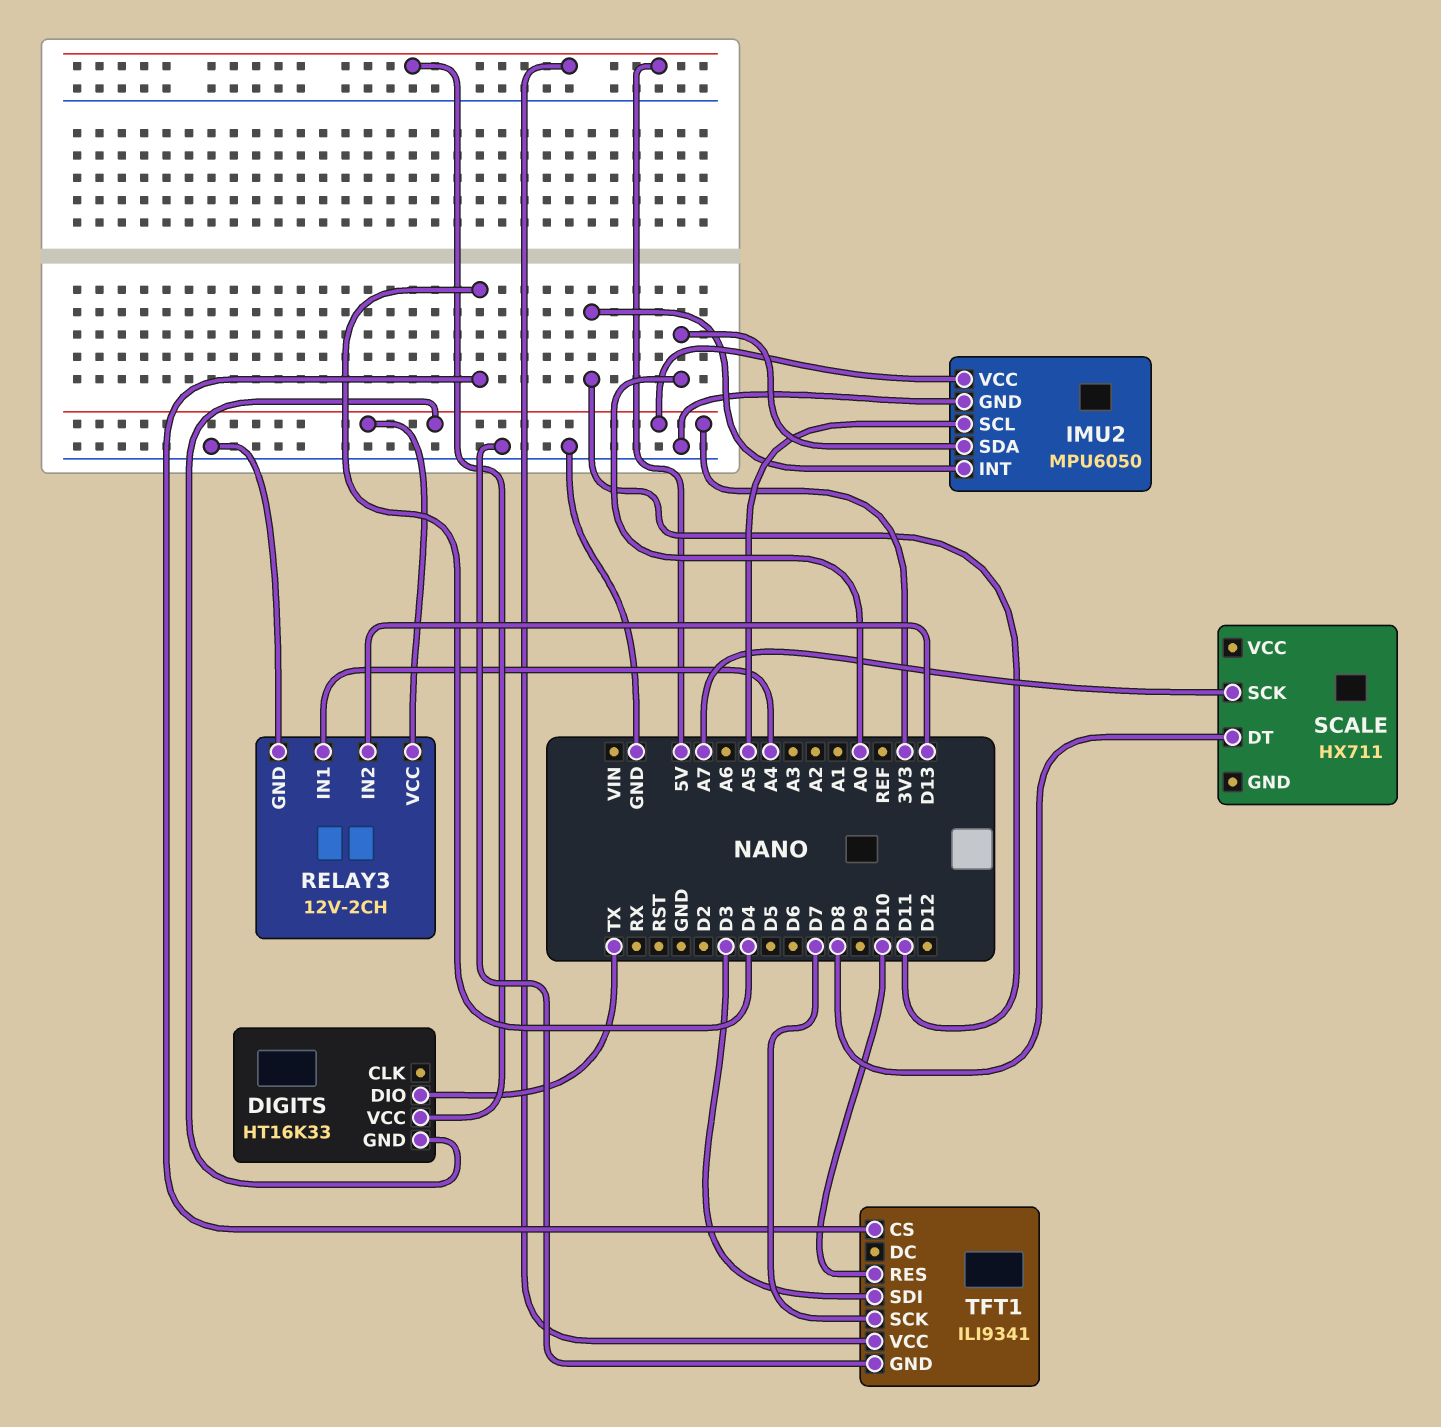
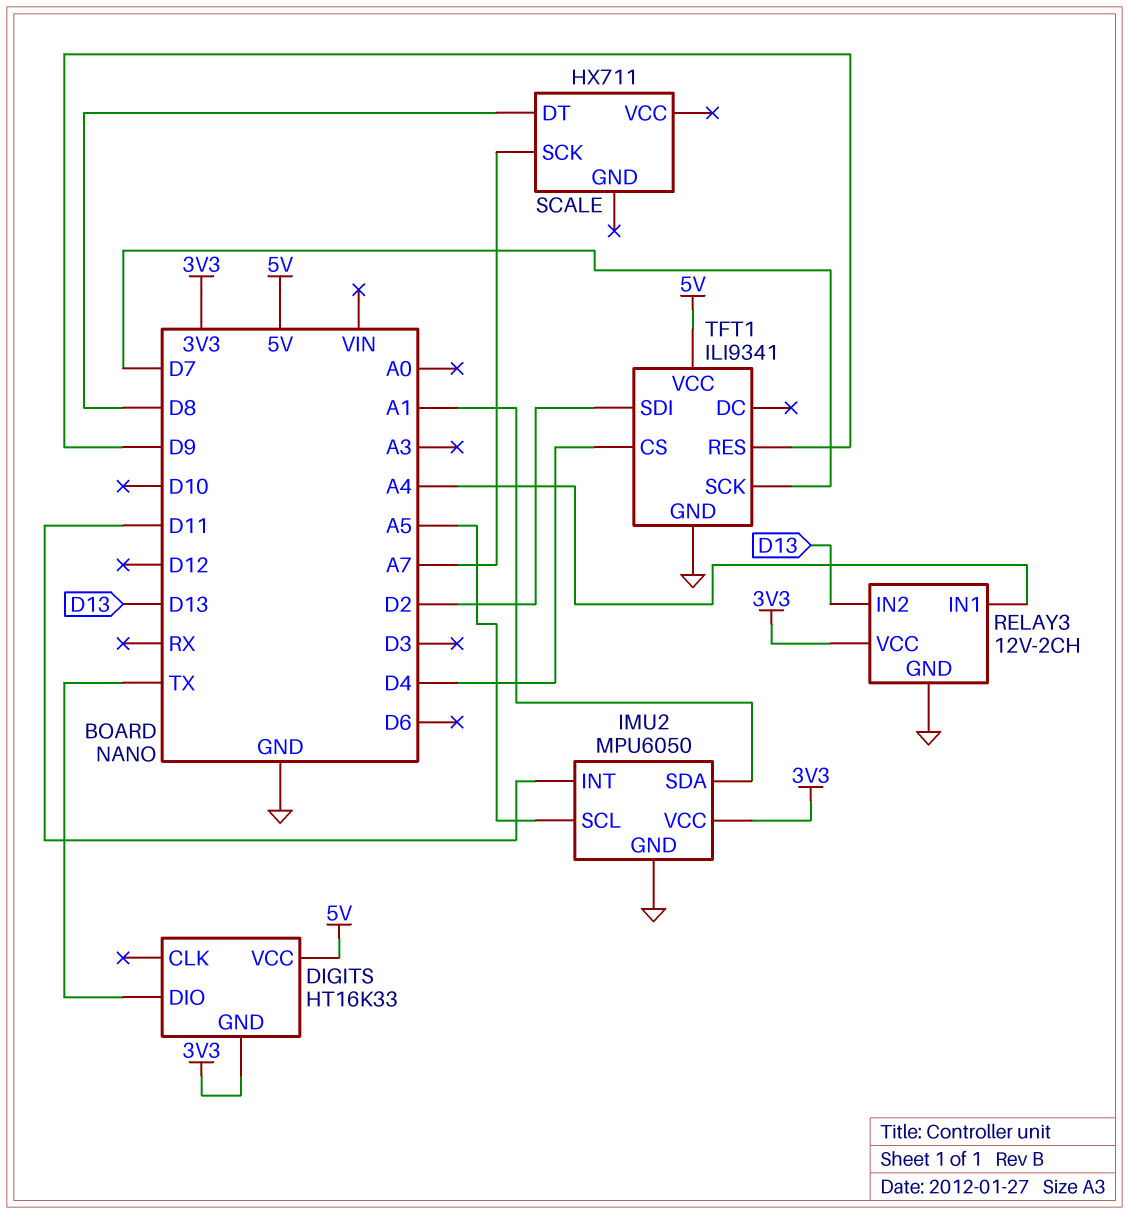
IMU2 pin SDA: A0 -> A1
TFT1 pin RES: D10 -> D9
TFT1 pin SDI: D3 -> D2

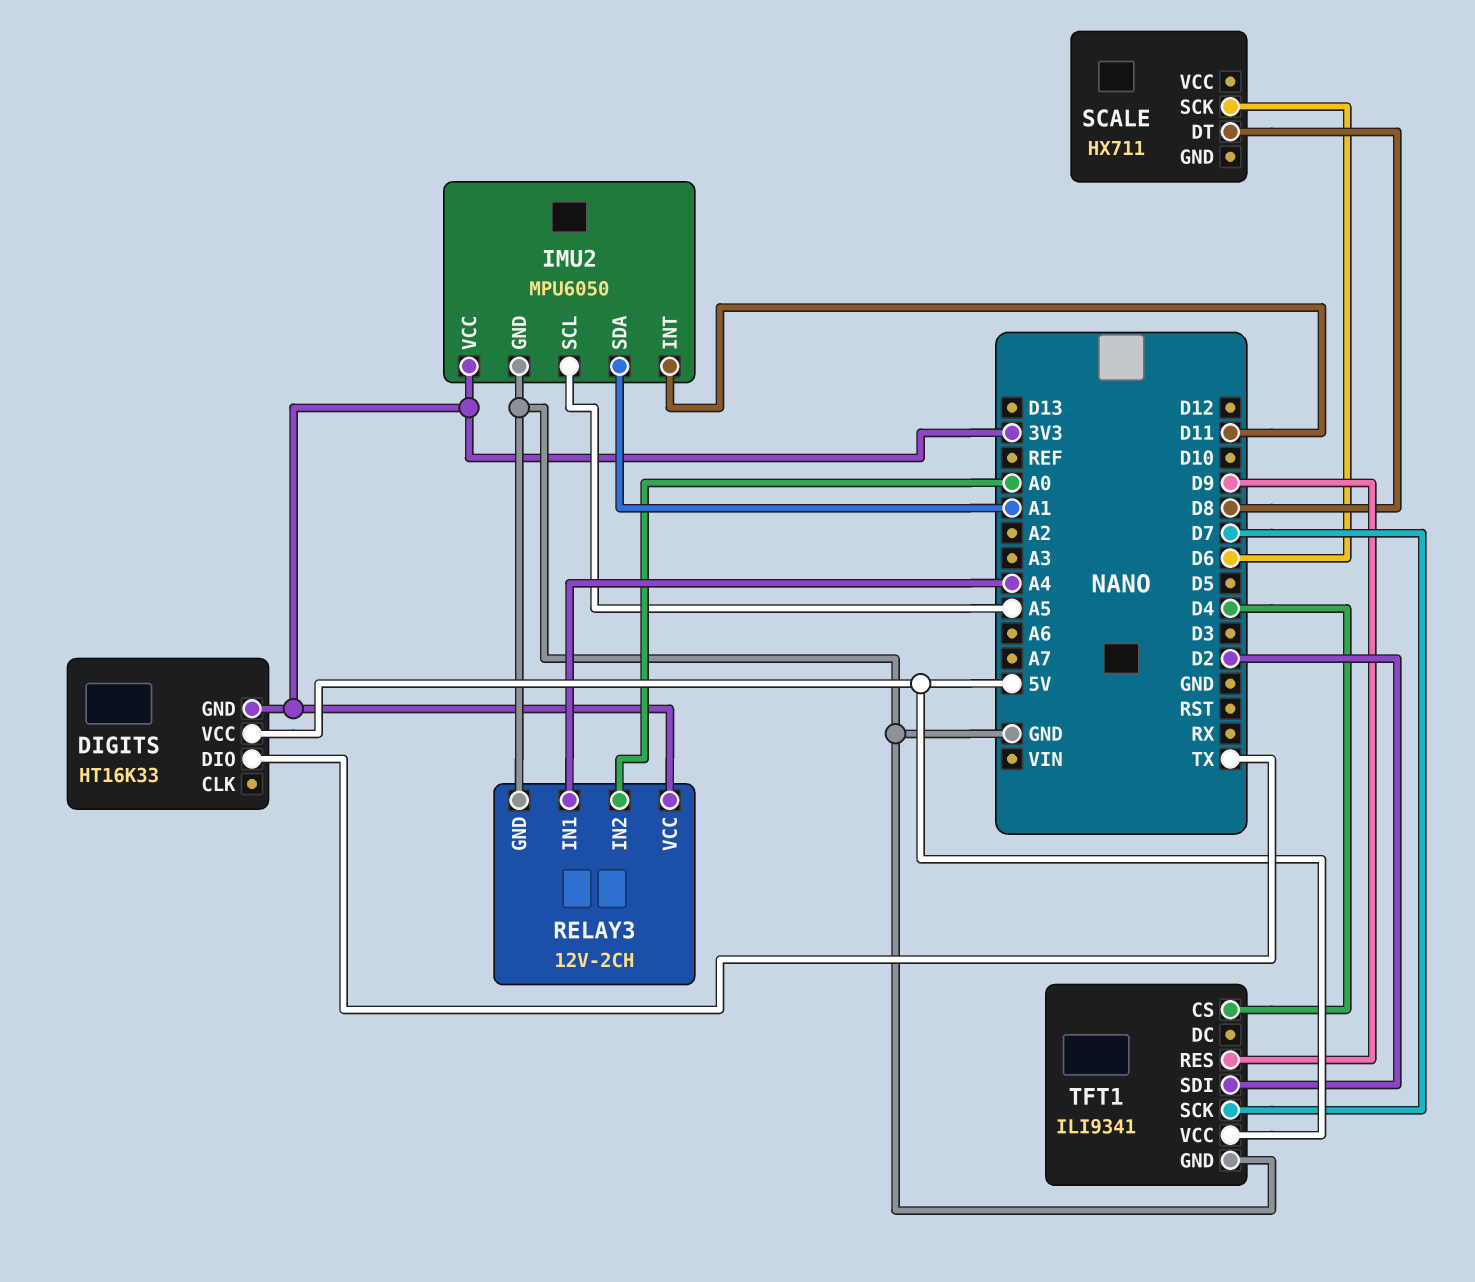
RELAY3 pin IN2: D13 -> A0
SCALE pin SCK: A7 -> D6

